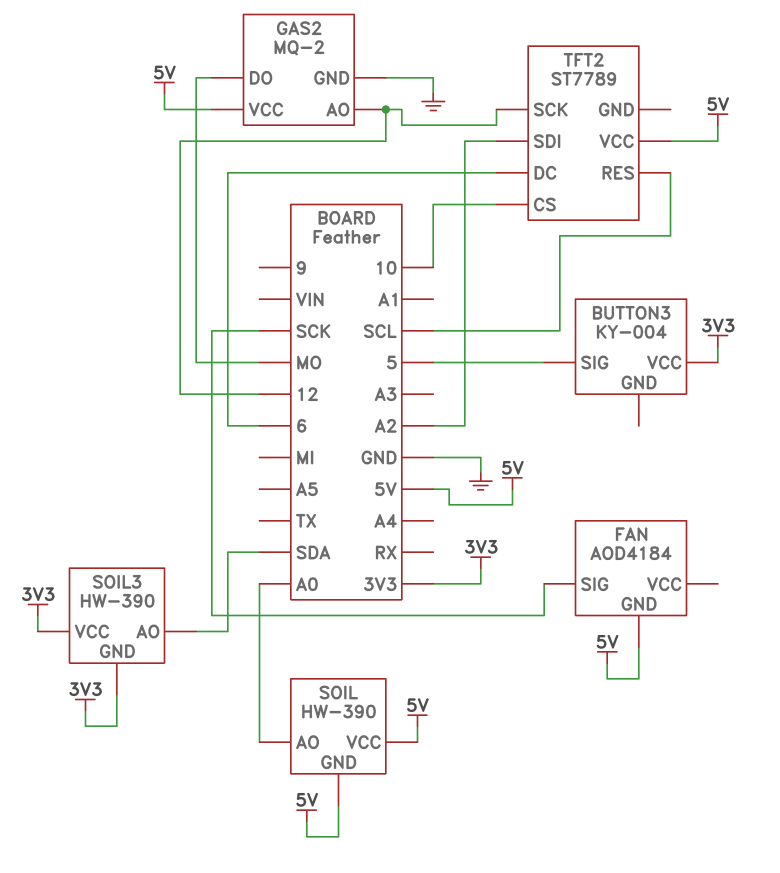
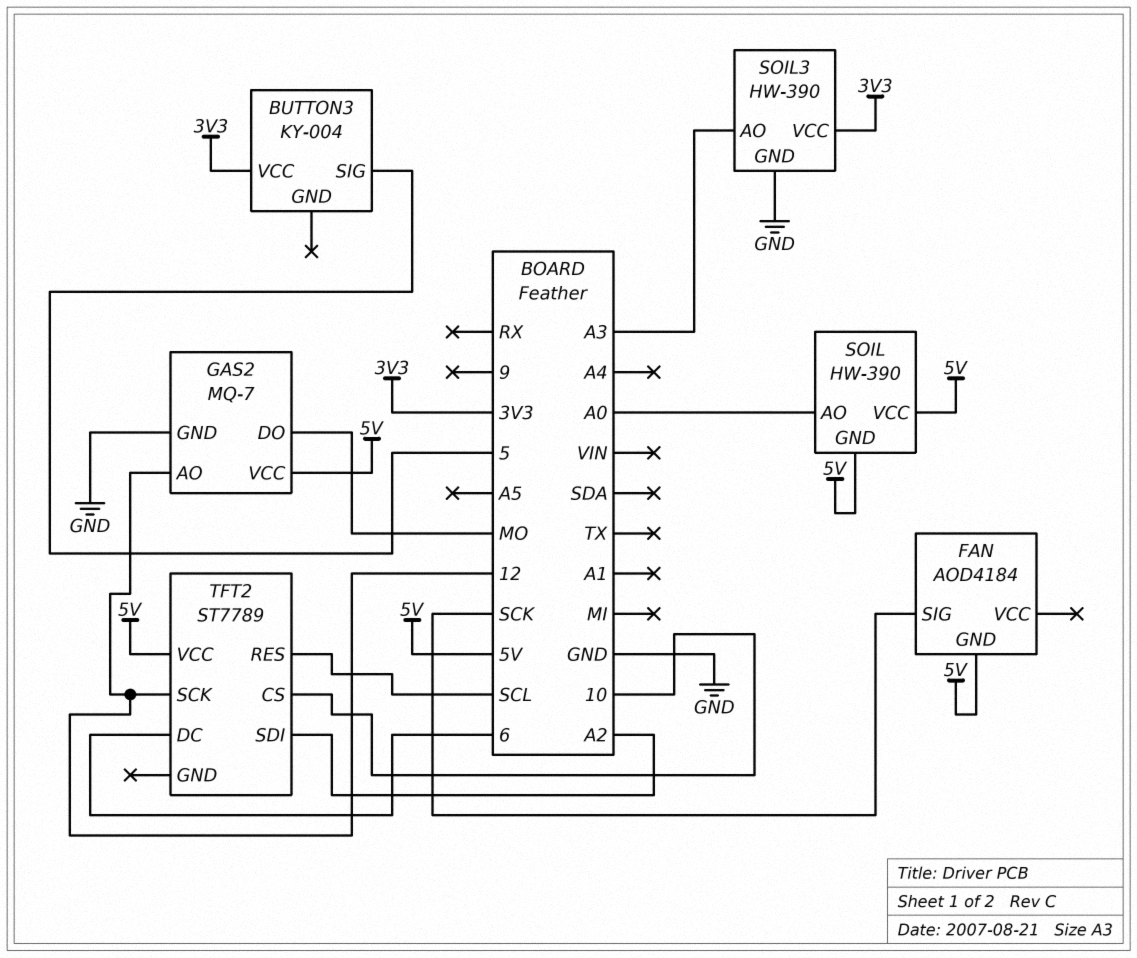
GAS2: MQ-2 -> MQ-7
SOIL3 pin AO: SDA -> A3
SOIL3 pin GND: 3V3 -> GND

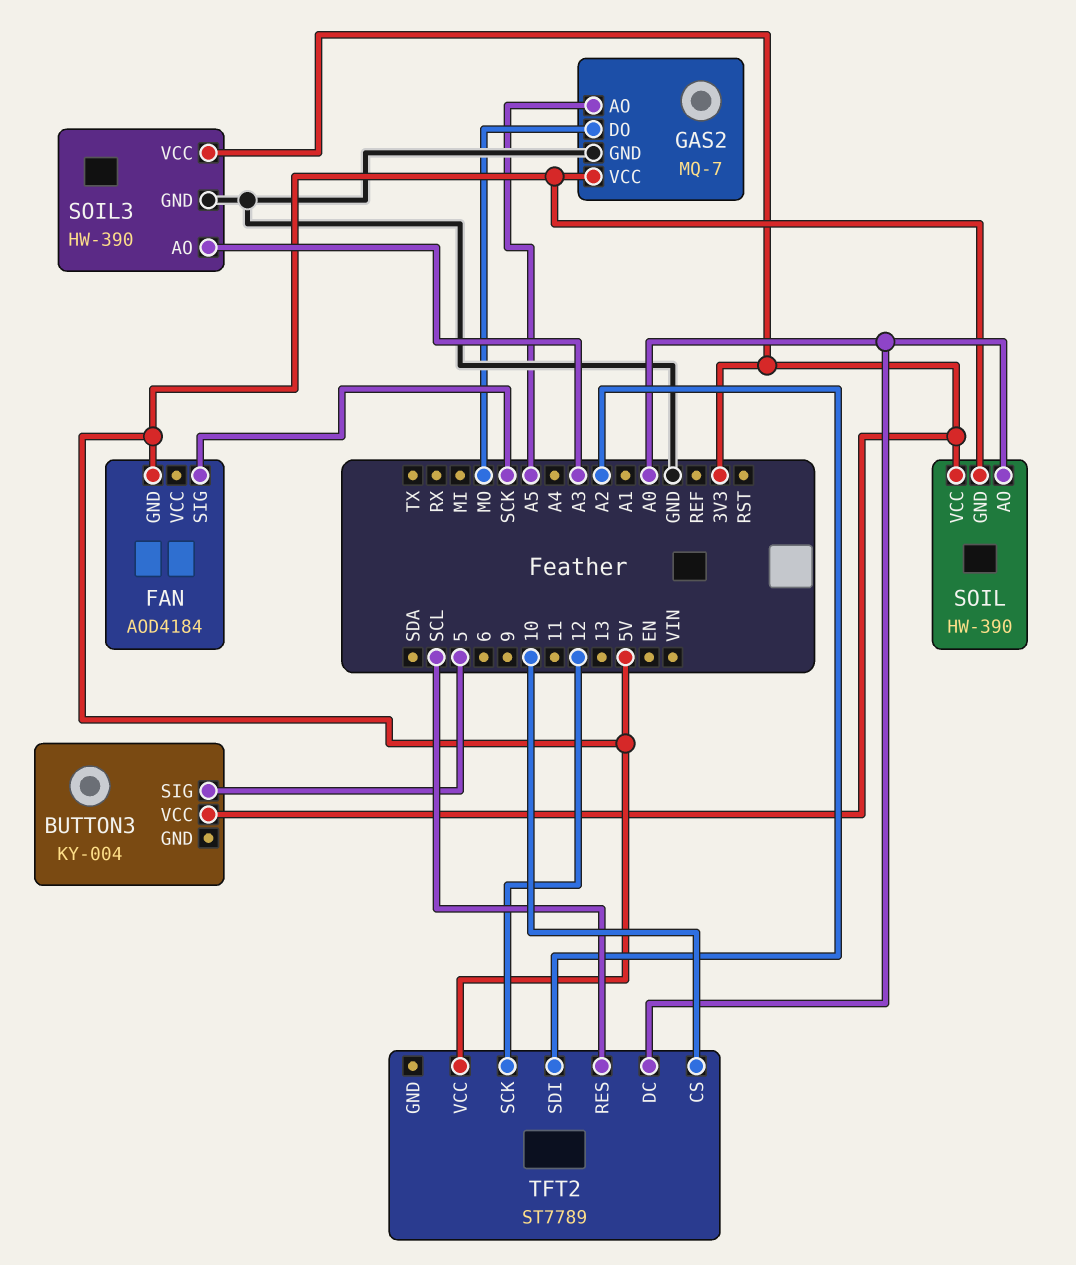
GAS2 pin AO: 12 -> A5
SOIL pin VCC: 5V -> 3V3
TFT2 pin DC: 6 -> A0

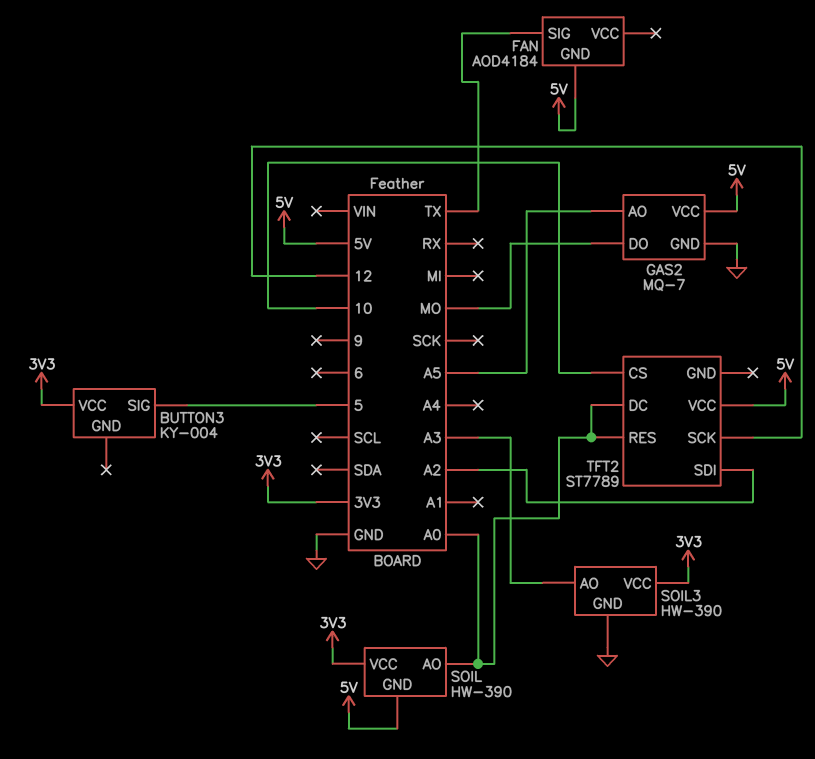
FAN pin SIG: SCK -> TX
TFT2 pin RES: SCL -> A0

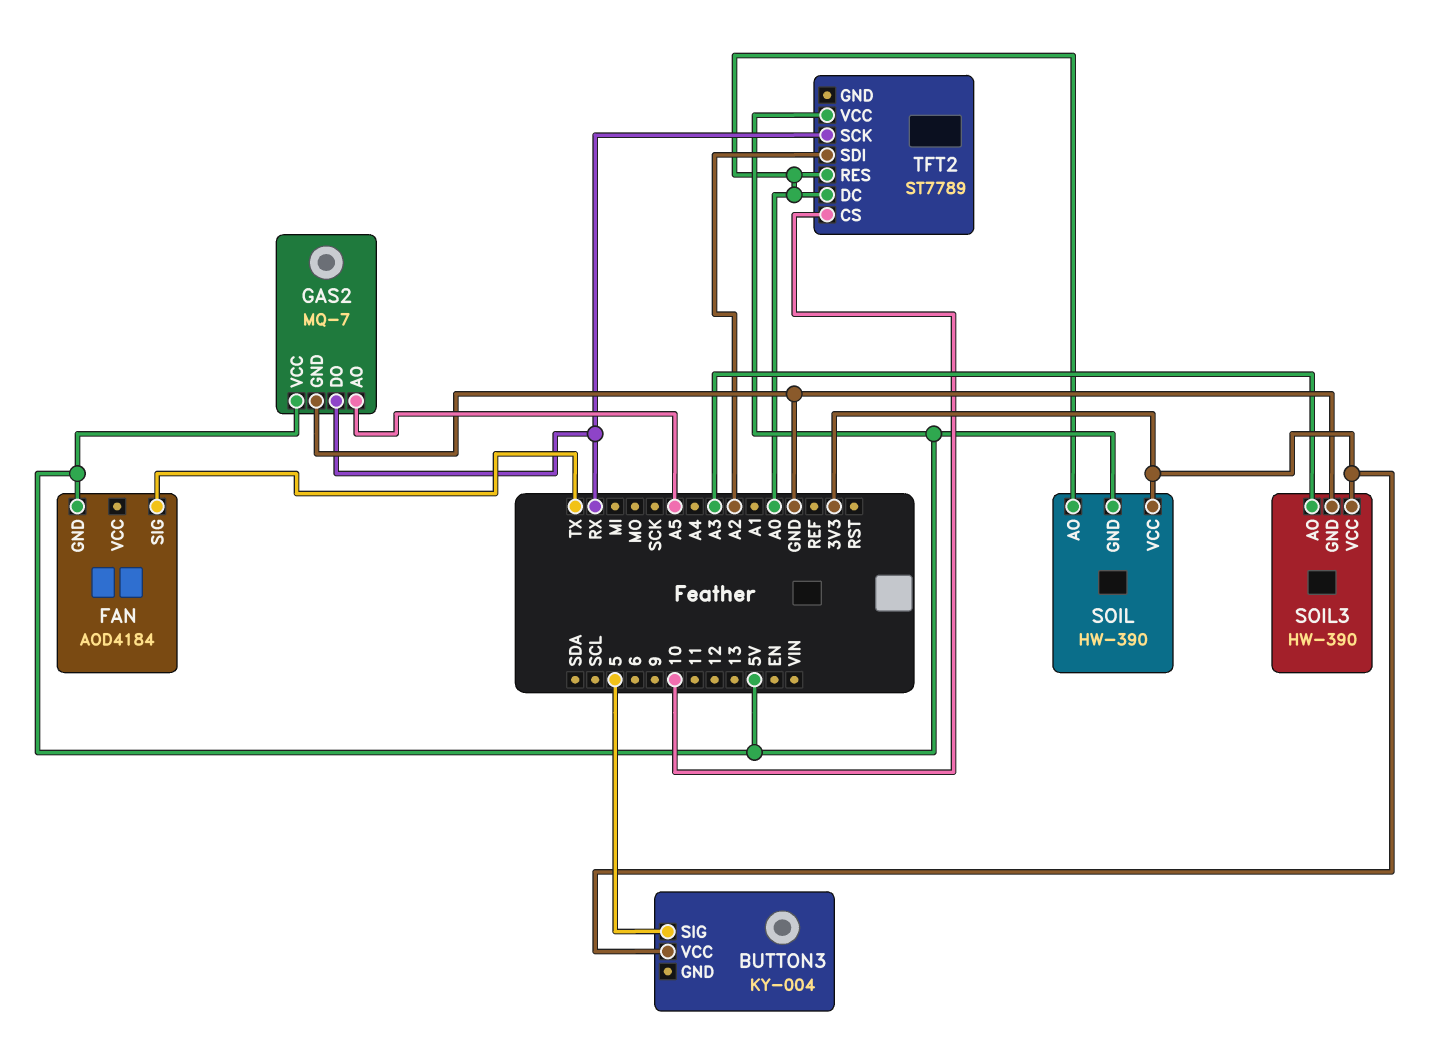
GAS2 pin DO: MO -> RX
TFT2 pin SCK: 12 -> RX

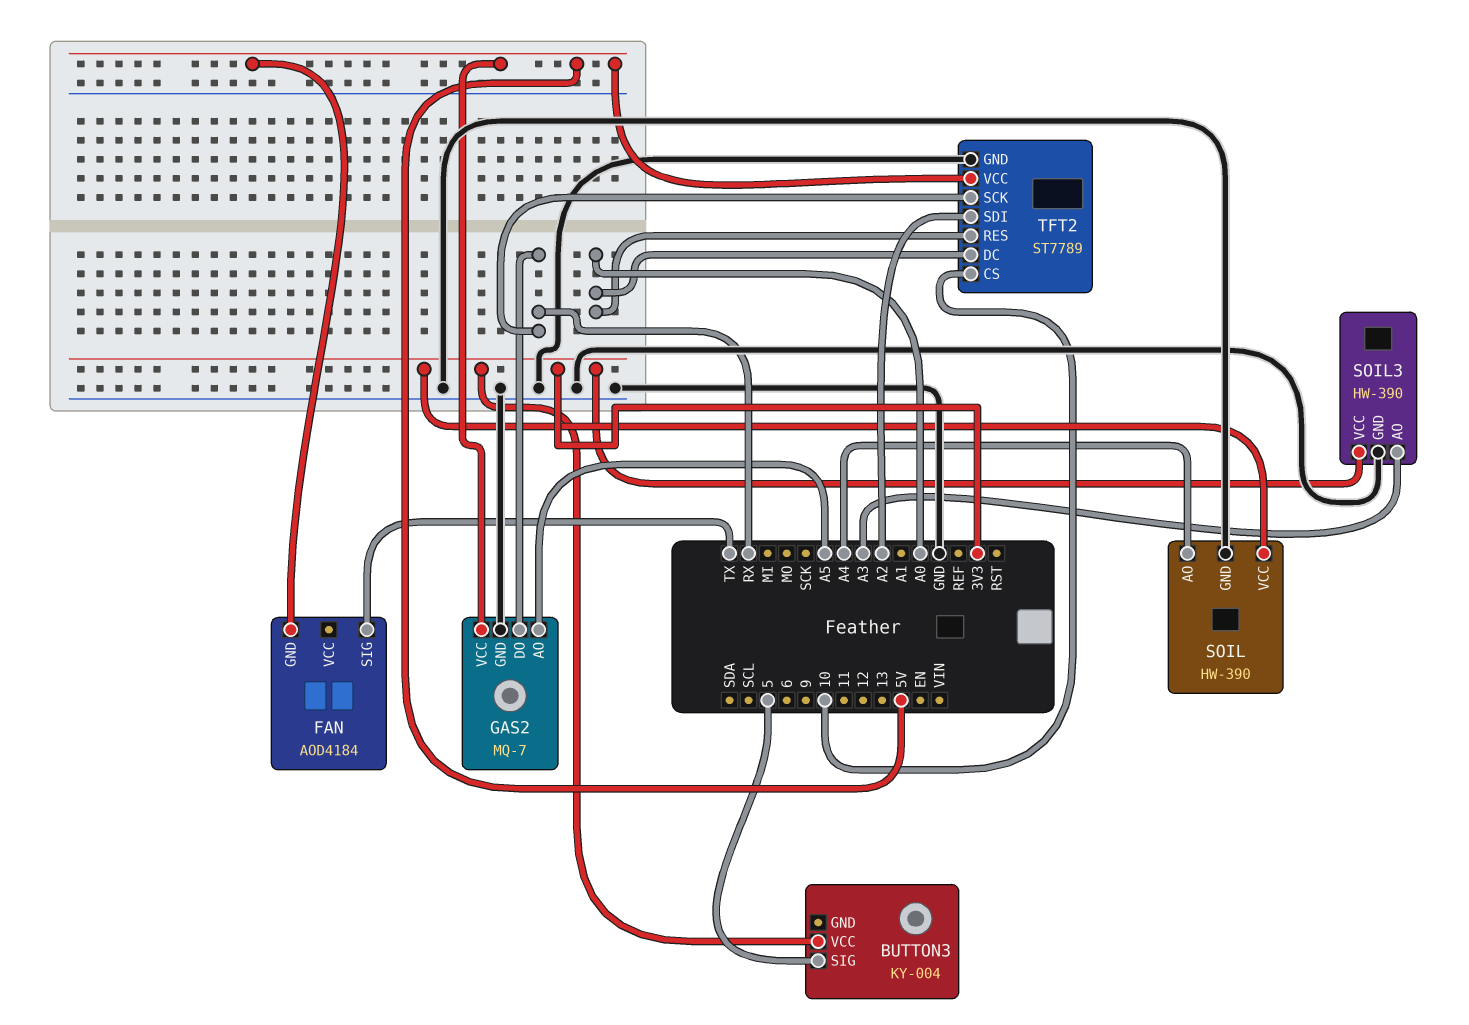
SOIL pin AO: A0 -> A4
SOIL pin GND: 5V -> GND
TFT2 pin GND: none -> GND

